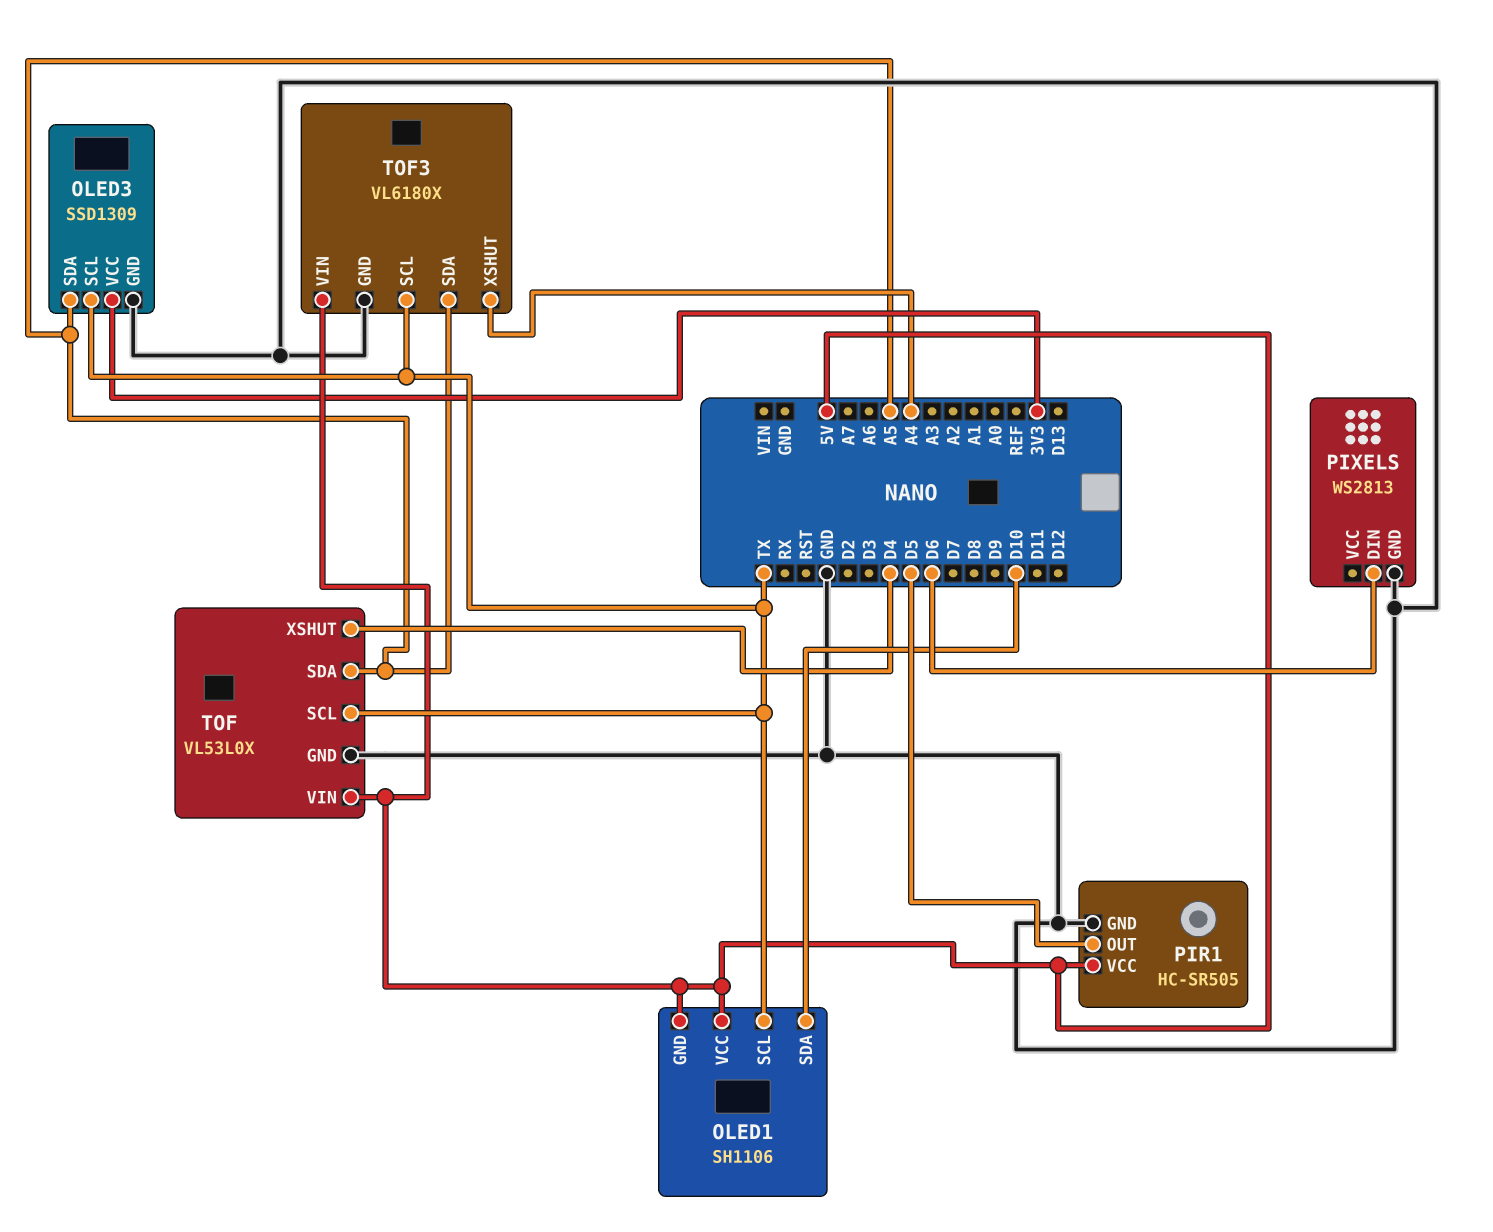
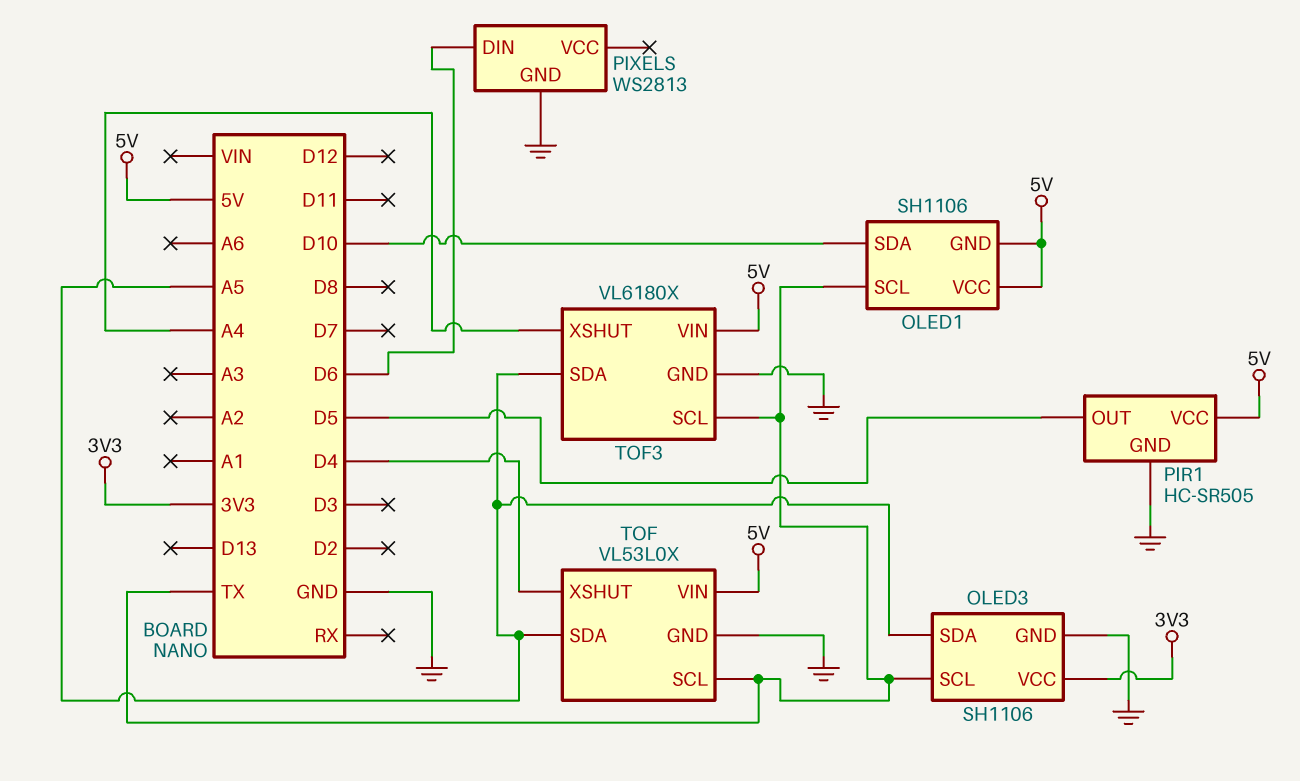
OLED3: SSD1309 -> SH1106

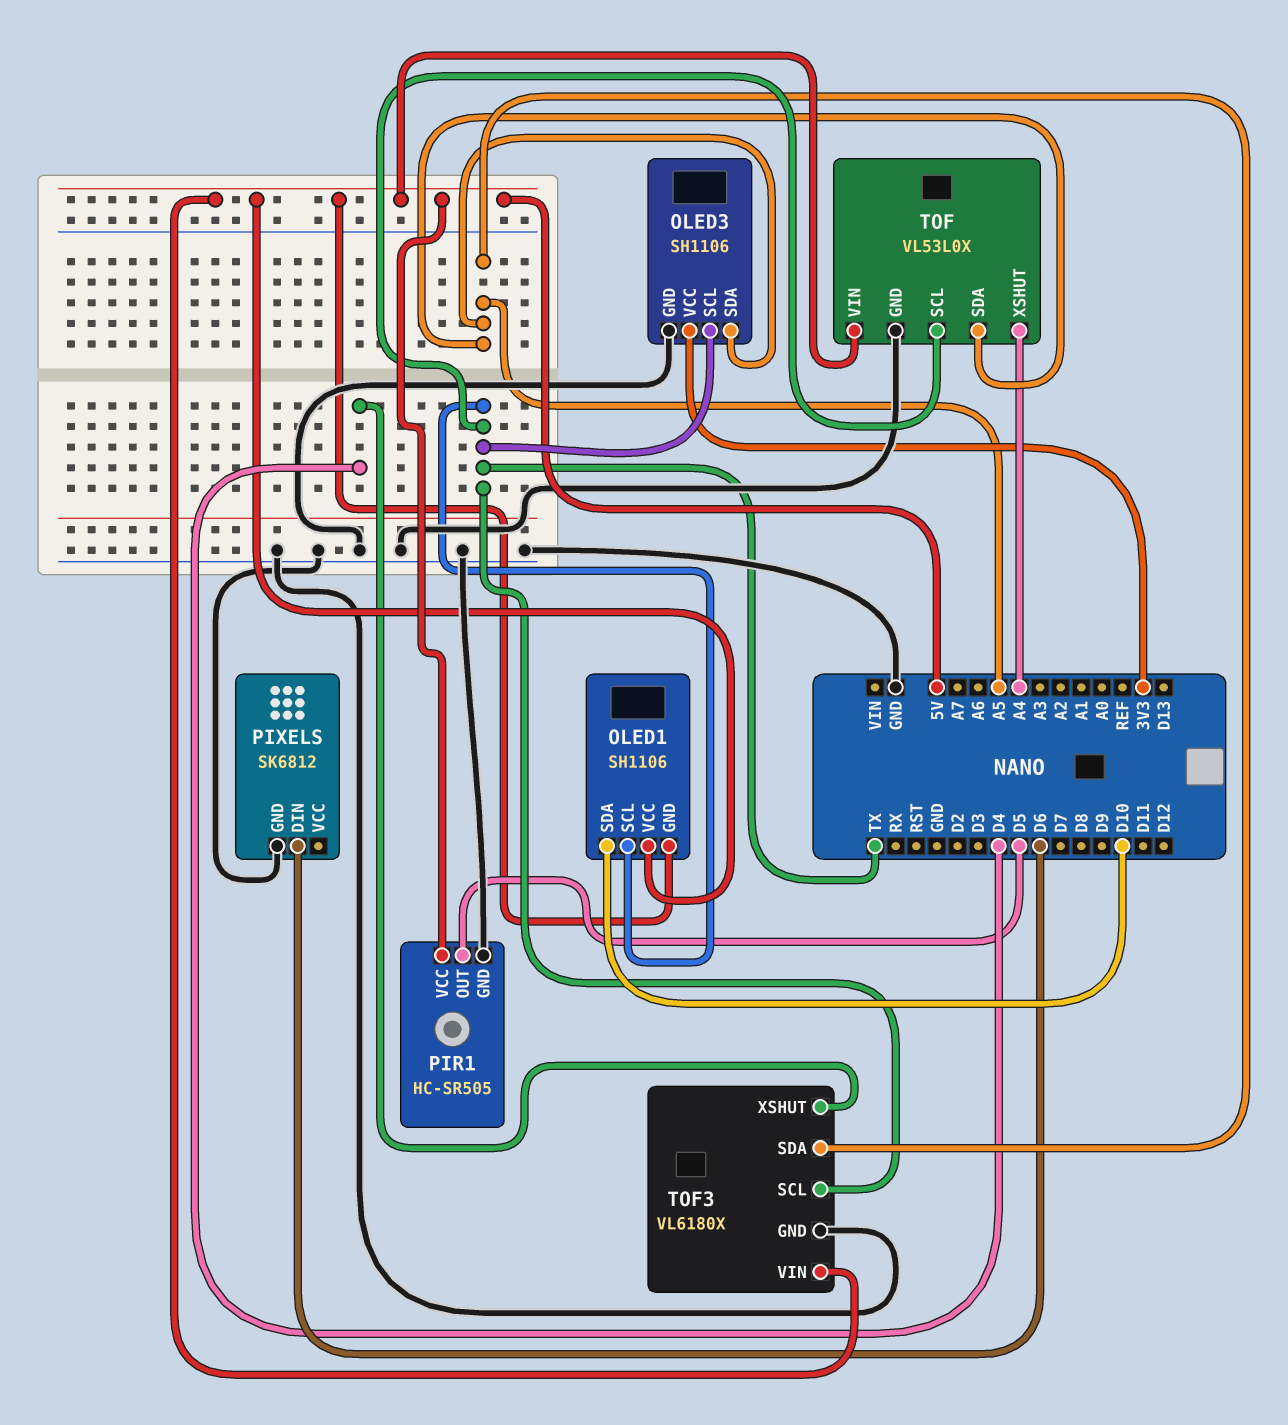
PIXELS: WS2813 -> SK6812
TOF pin XSHUT: D4 -> A4
TOF3 pin XSHUT: A4 -> D4

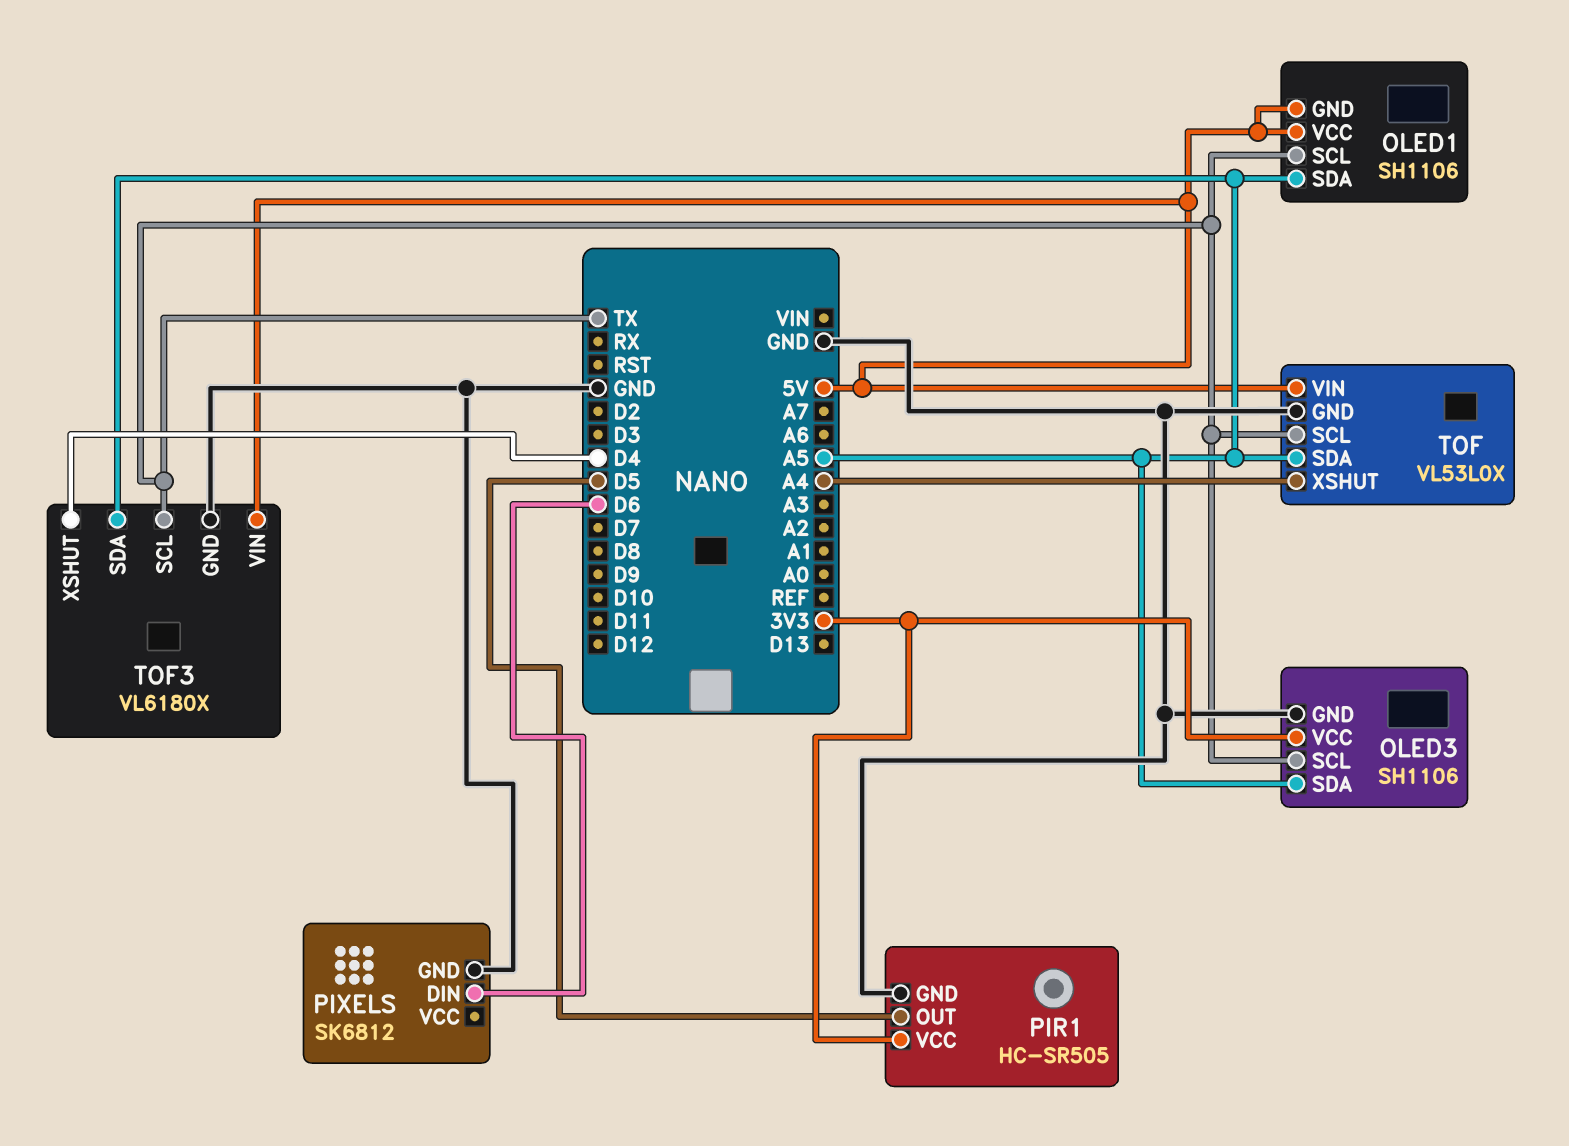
OLED1 pin SDA: D10 -> A5
PIR1 pin VCC: 5V -> 3V3

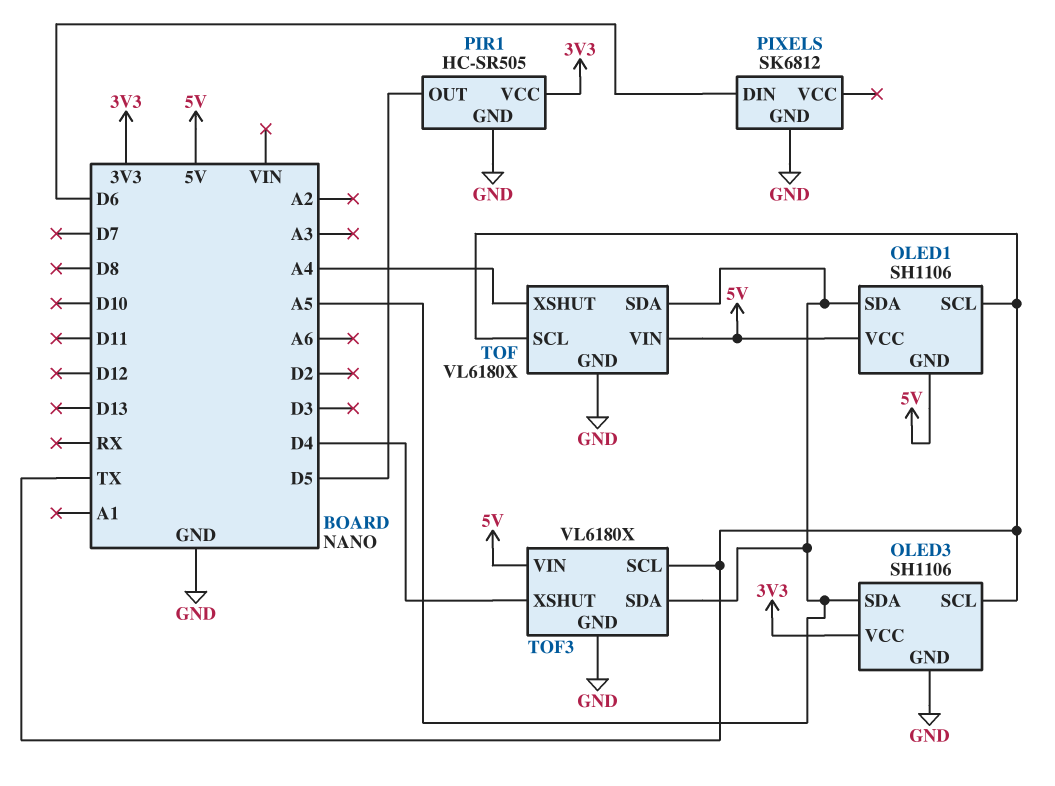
TOF: VL53L0X -> VL6180X

